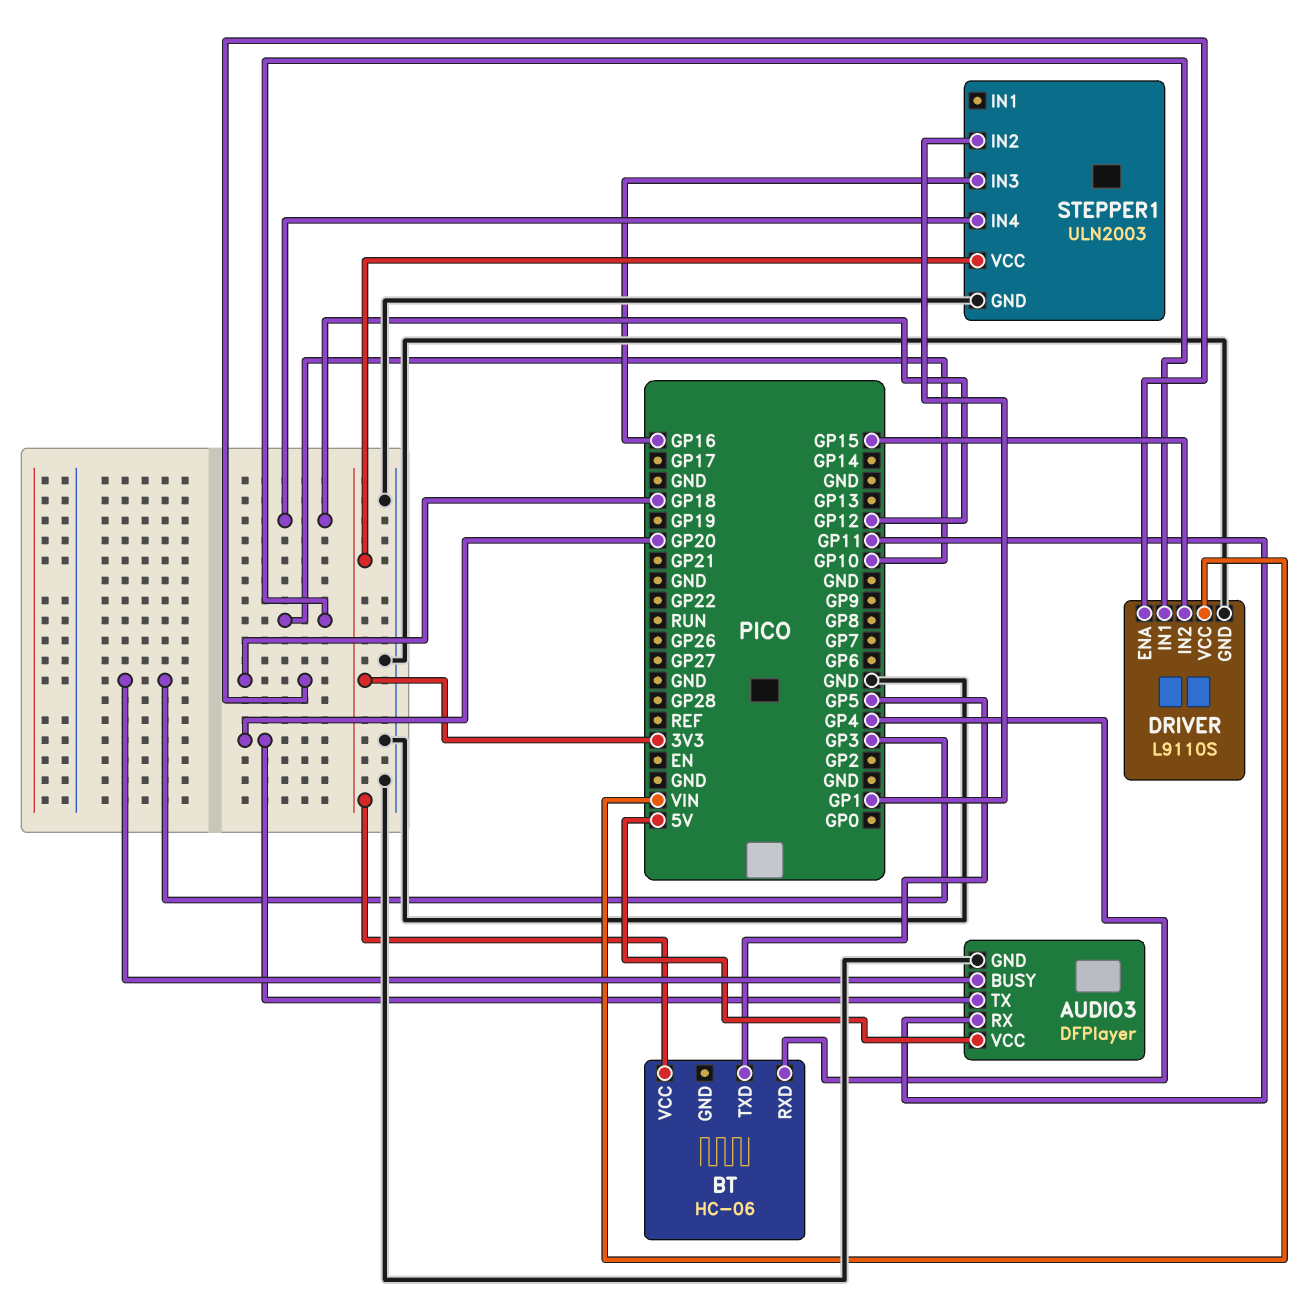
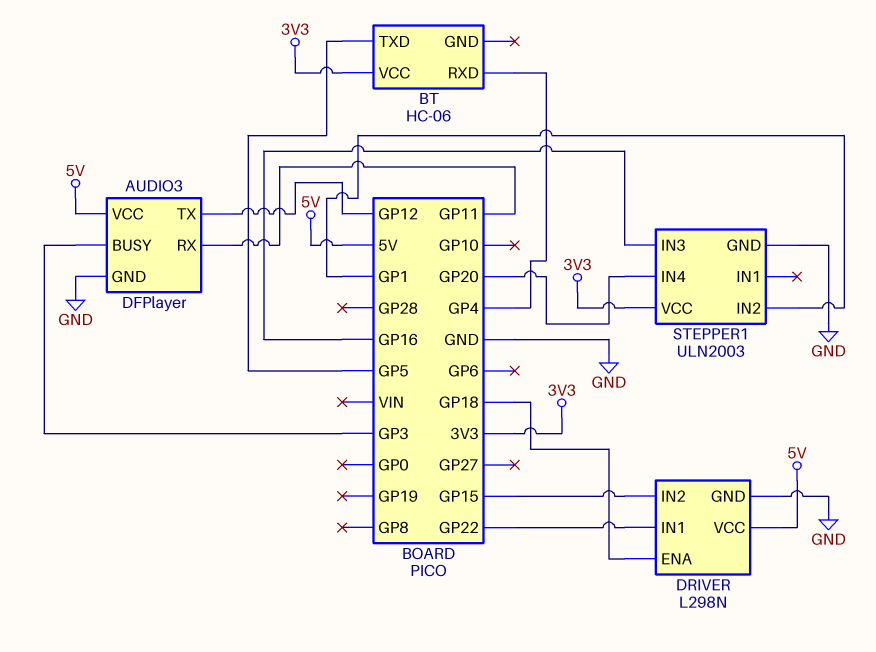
AUDIO3 pin TX: GP20 -> GP12
DRIVER: L9110S -> L298N
DRIVER pin IN1: GP10 -> GP22
DRIVER pin VCC: VIN -> 5V
STEPPER1 pin IN4: GP12 -> GP20

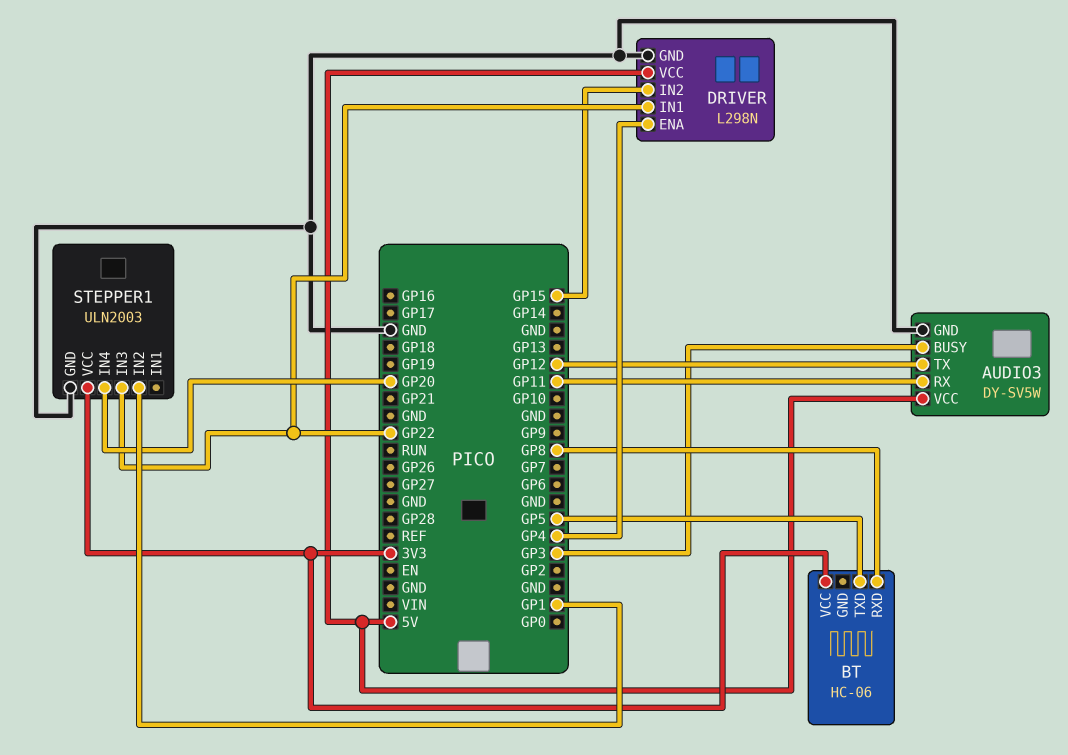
AUDIO3: DFPlayer -> DY-SV5W
BT pin RXD: GP4 -> GP8
DRIVER pin ENA: GP18 -> GP4
STEPPER1 pin IN3: GP16 -> GP22

